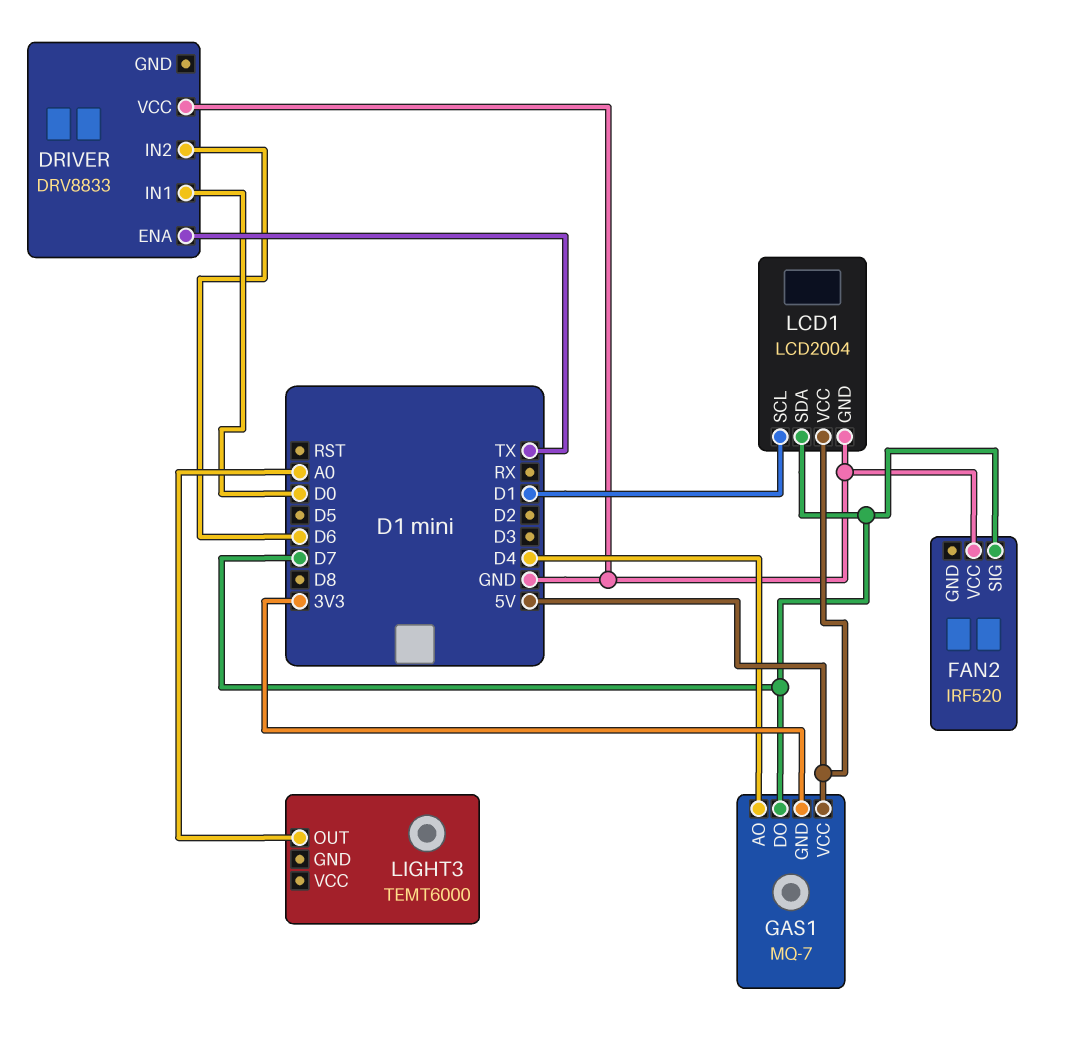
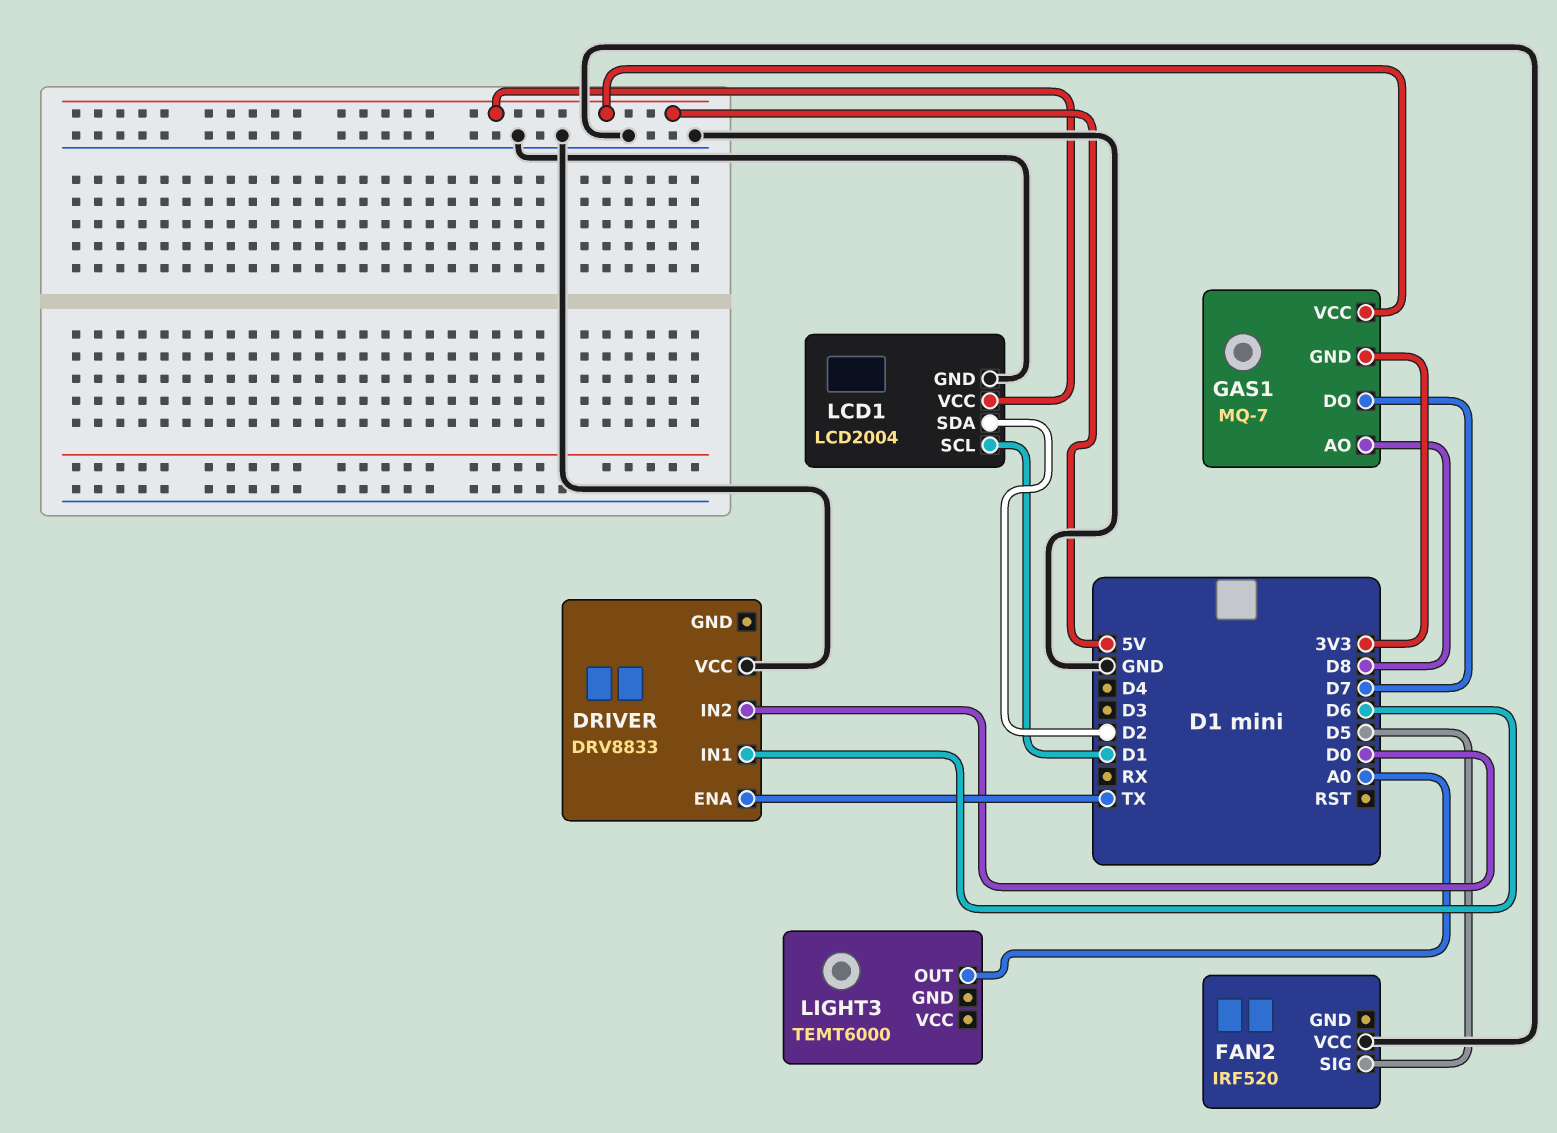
DRIVER pin IN1: D0 -> D6
DRIVER pin IN2: D6 -> D0
FAN2 pin SIG: D7 -> D5
GAS1 pin AO: D4 -> D8
LCD1 pin SDA: D7 -> D2

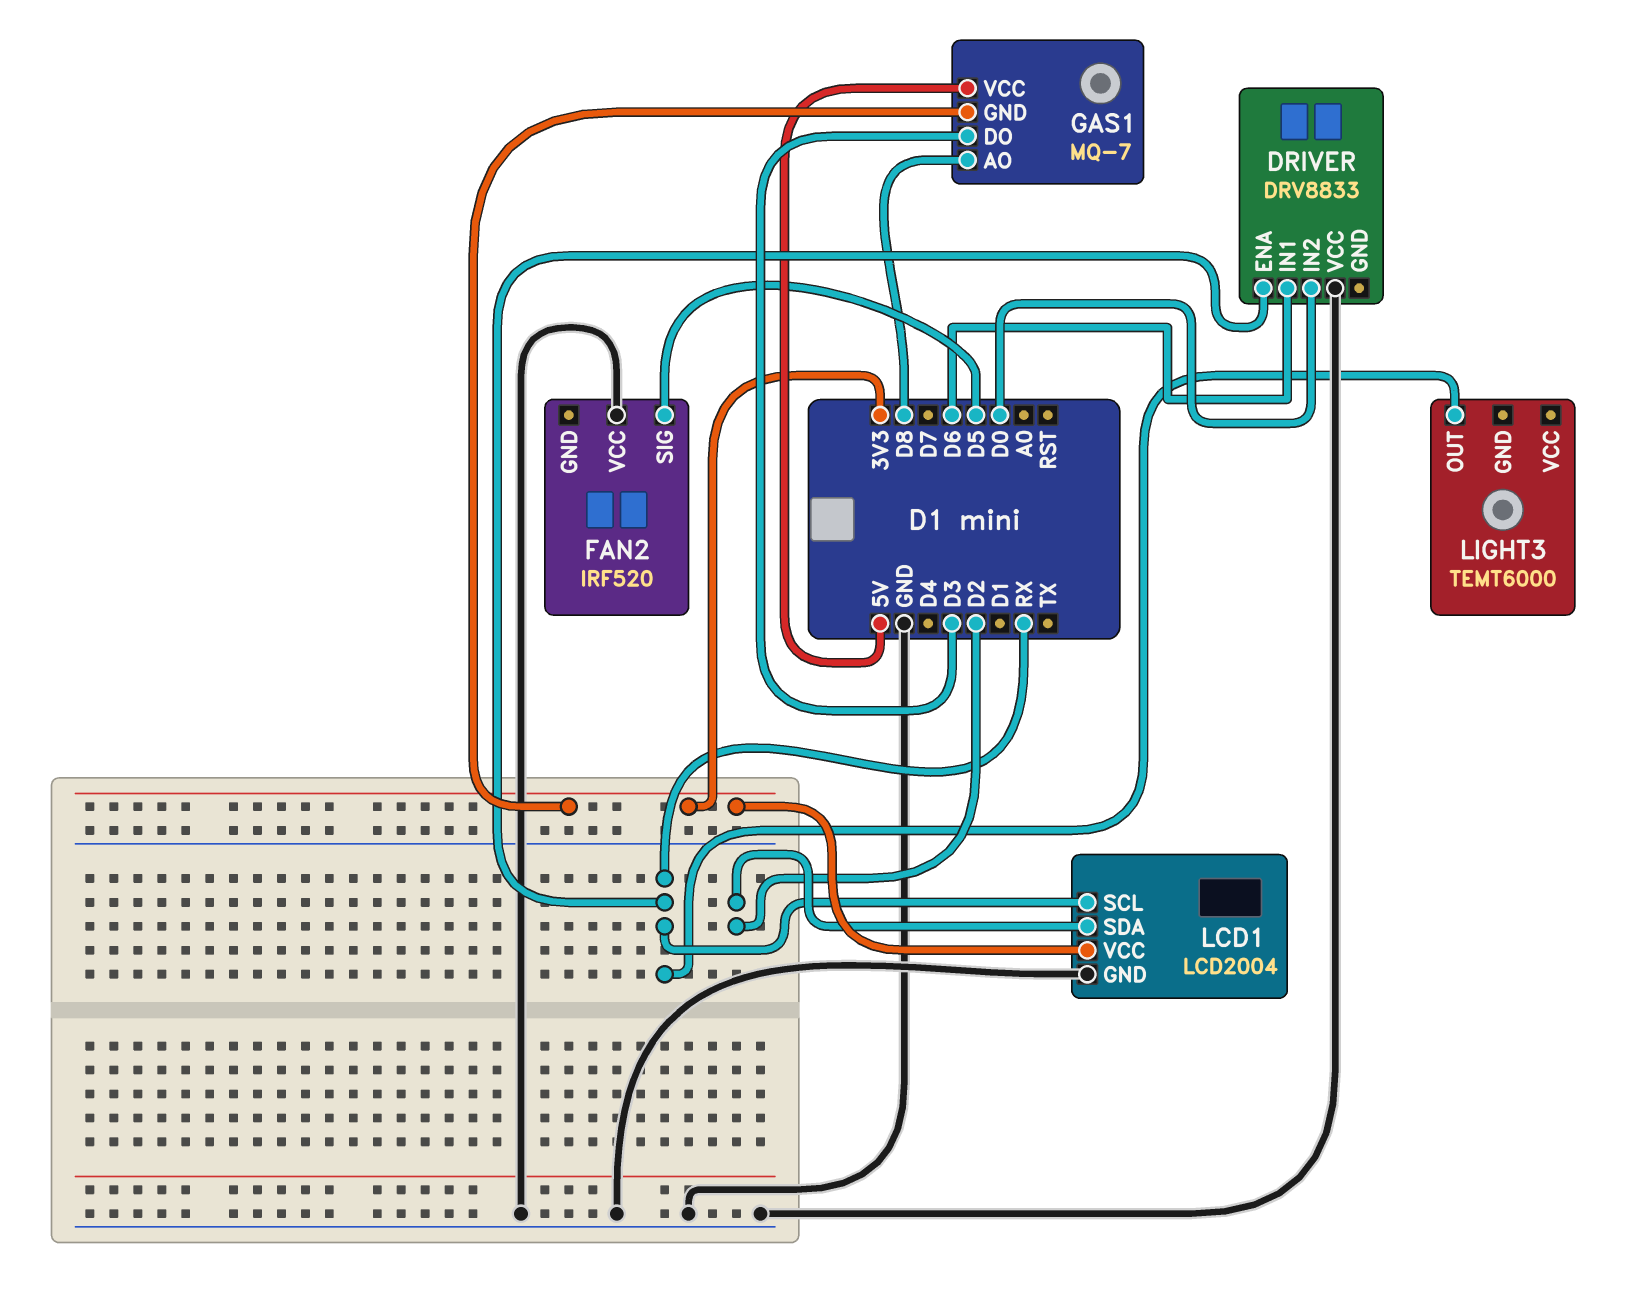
DRIVER pin ENA: TX -> RX
GAS1 pin DO: D7 -> D3
LCD1 pin SCL: D1 -> RX
LCD1 pin VCC: 5V -> 3V3
LIGHT3 pin OUT: A0 -> RX

